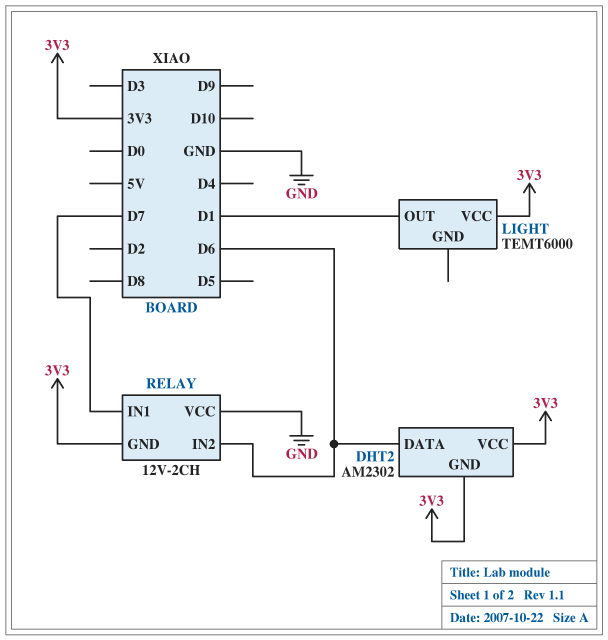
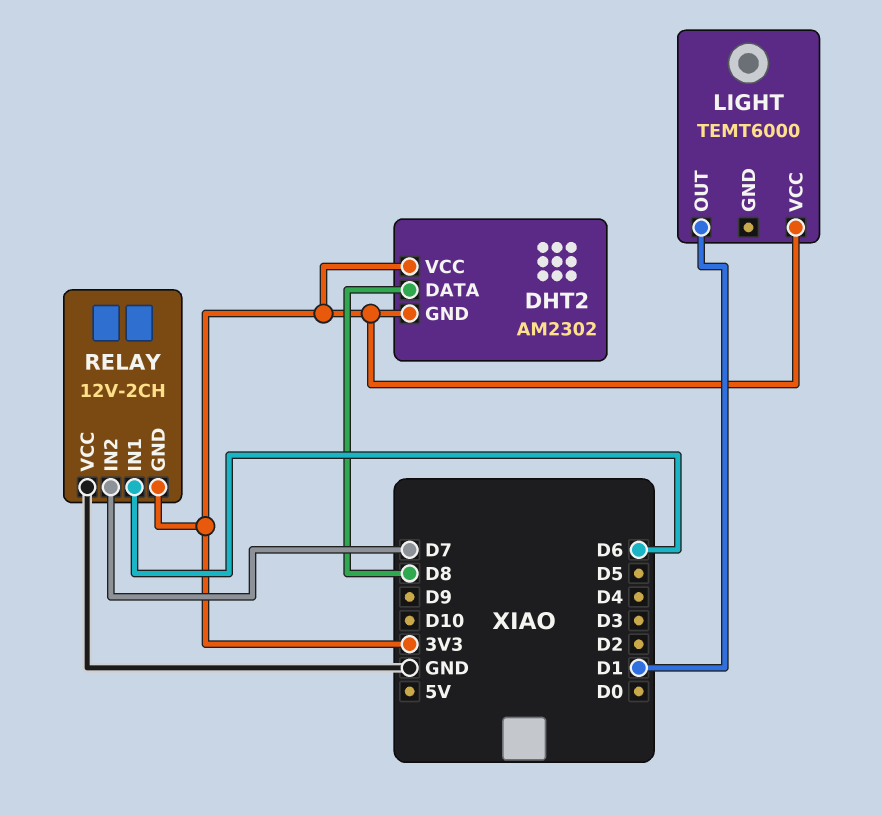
DHT2 pin DATA: D6 -> D8
RELAY pin IN1: D7 -> D6
RELAY pin IN2: D6 -> D7

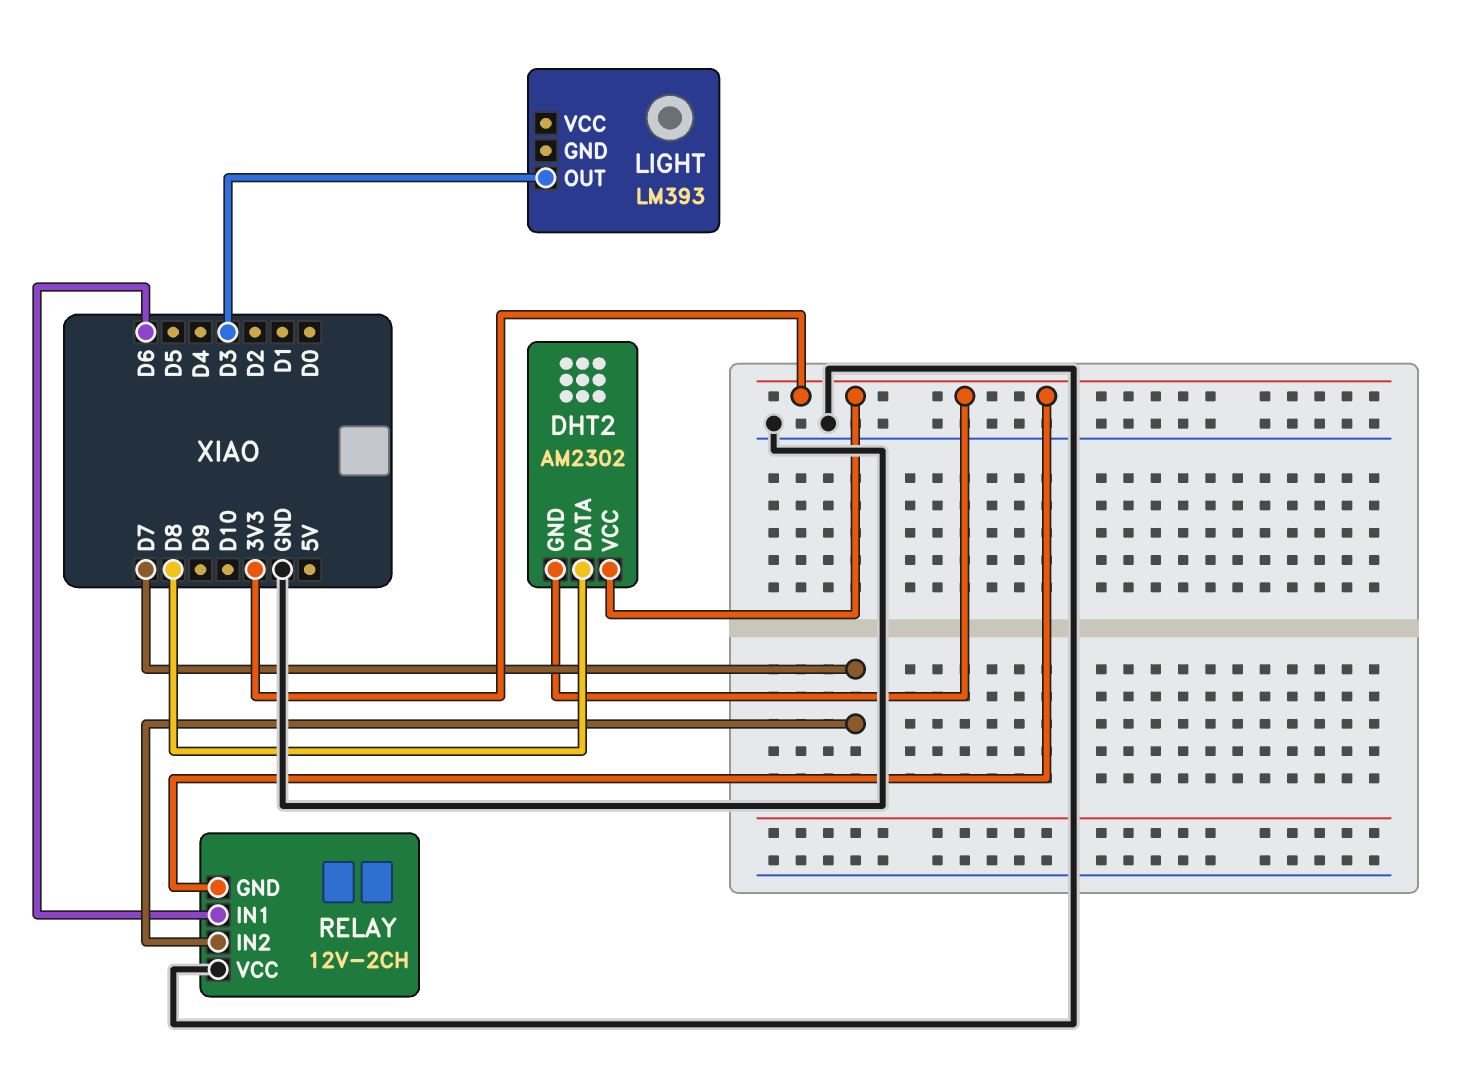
LIGHT: TEMT6000 -> LM393
LIGHT pin OUT: D1 -> D3
LIGHT pin VCC: 3V3 -> none

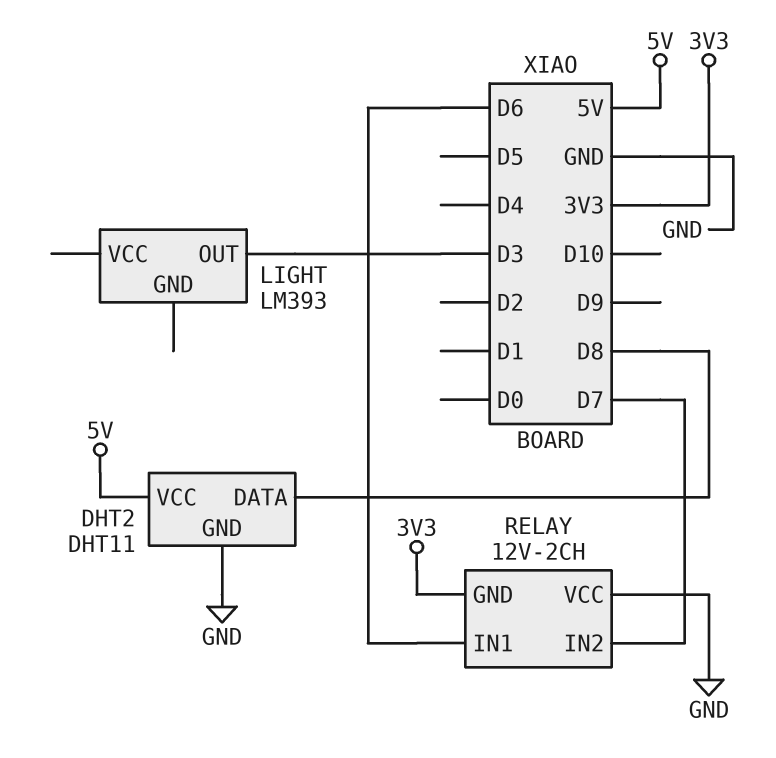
DHT2: AM2302 -> DHT11
DHT2 pin GND: 3V3 -> GND
DHT2 pin VCC: 3V3 -> 5V

